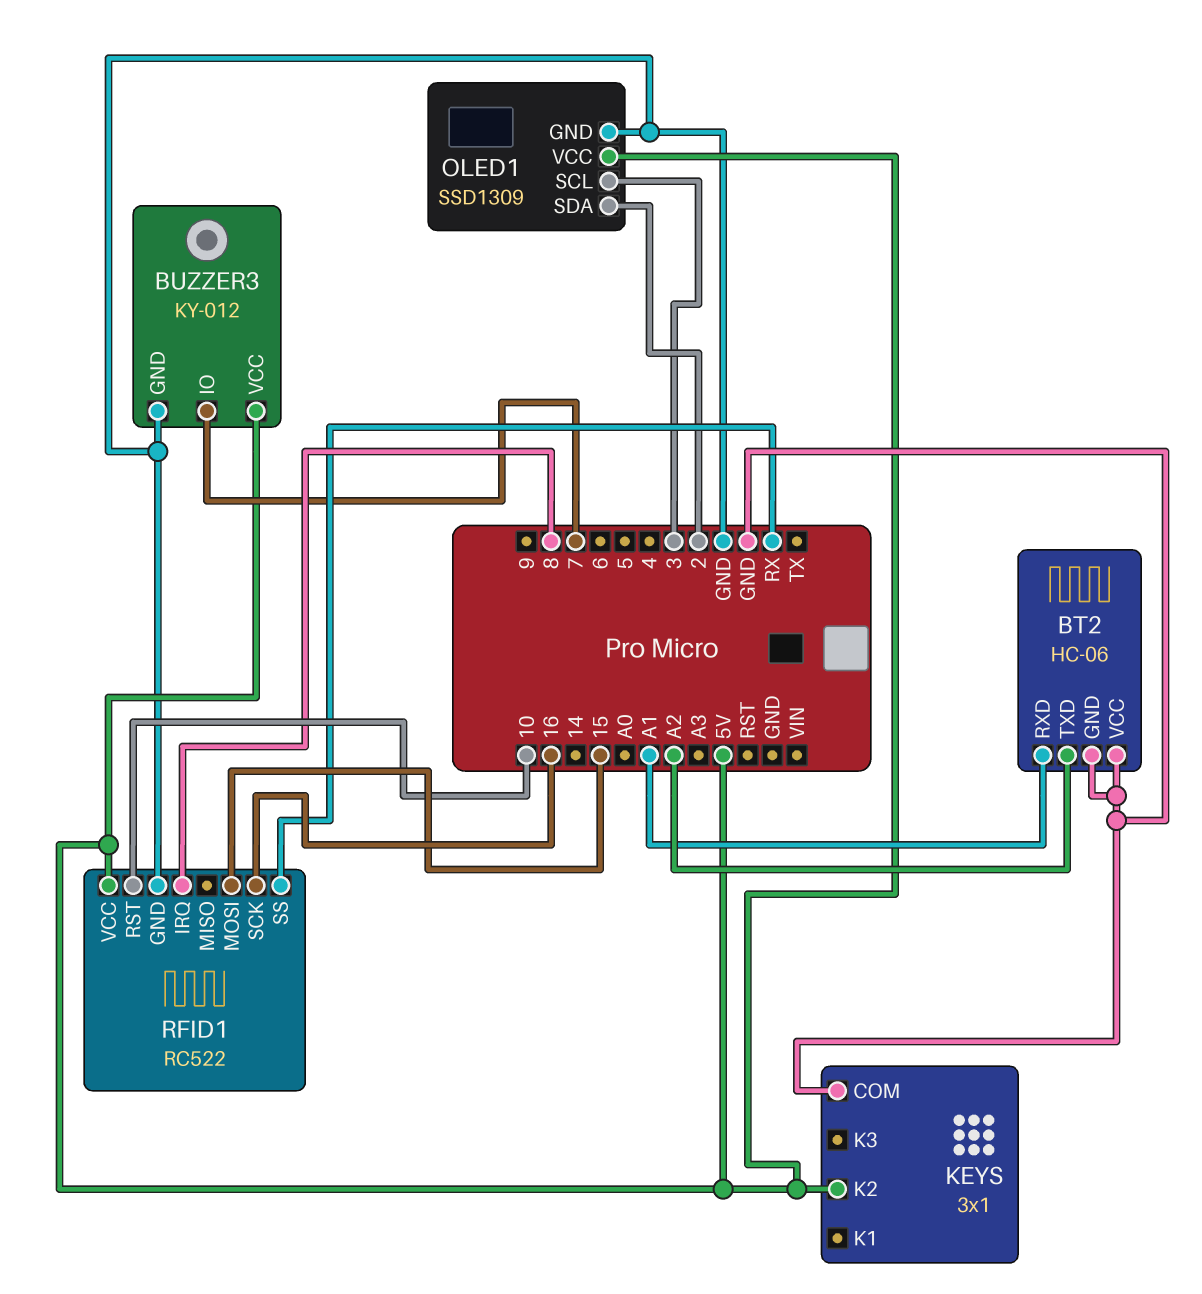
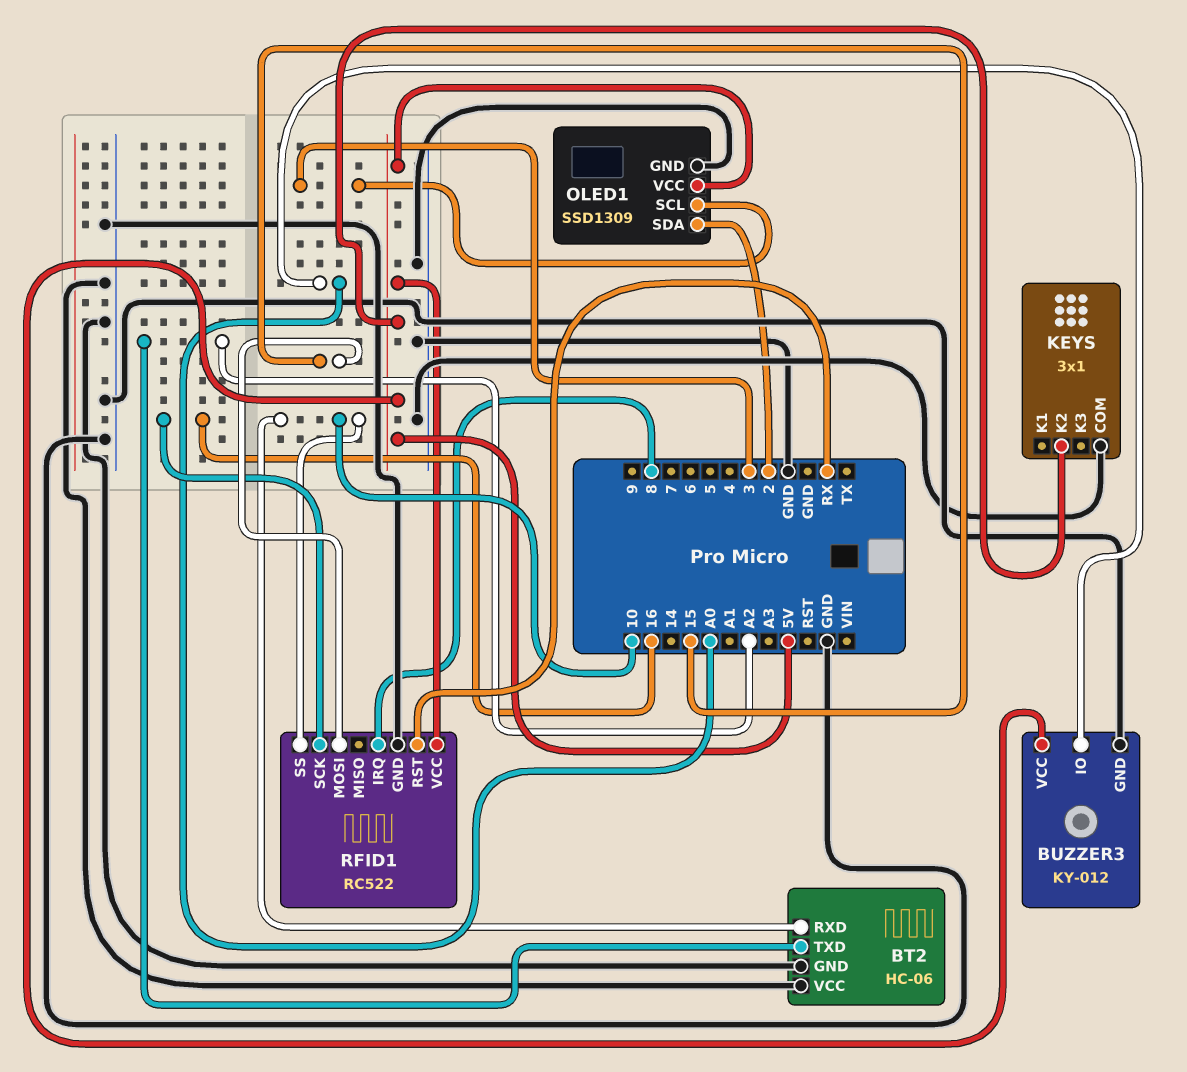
BT2 pin RXD: A1 -> 10
BUZZER3 pin IO: 7 -> A0
RFID1 pin RST: 10 -> RX
RFID1 pin SS: RX -> 10

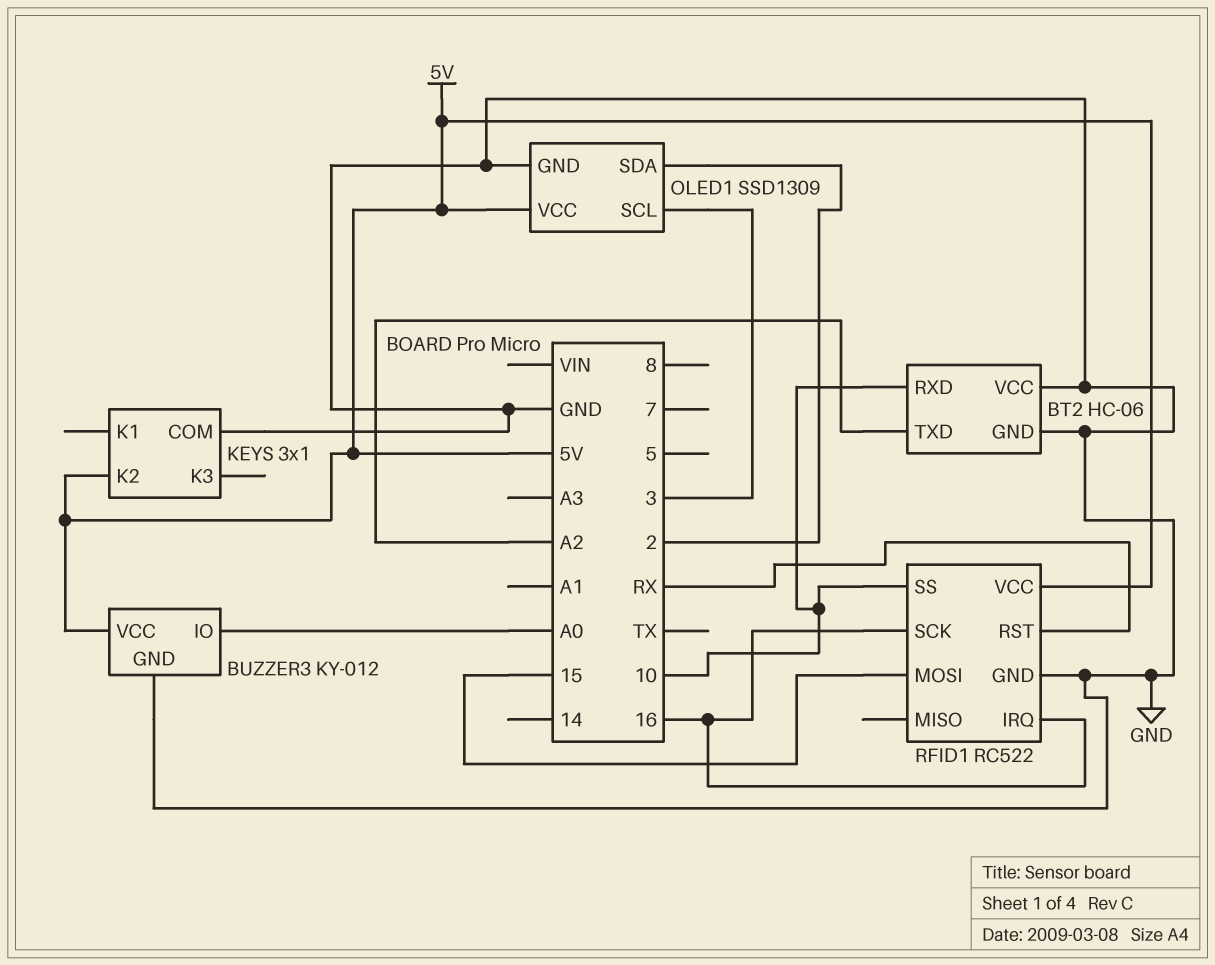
RFID1 pin IRQ: 8 -> 16

